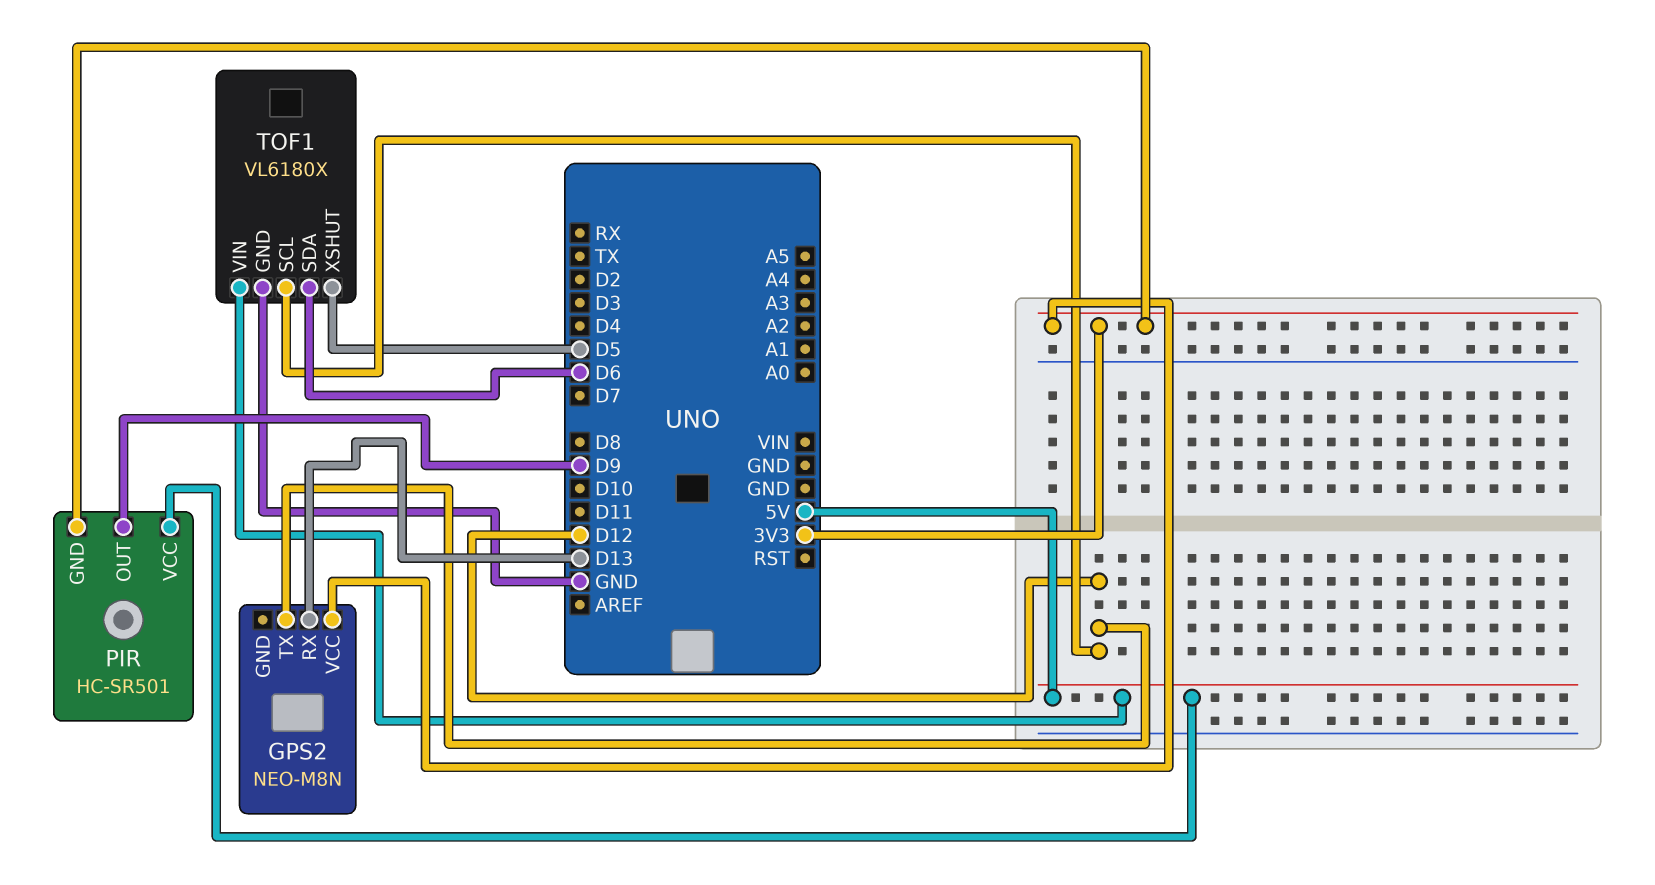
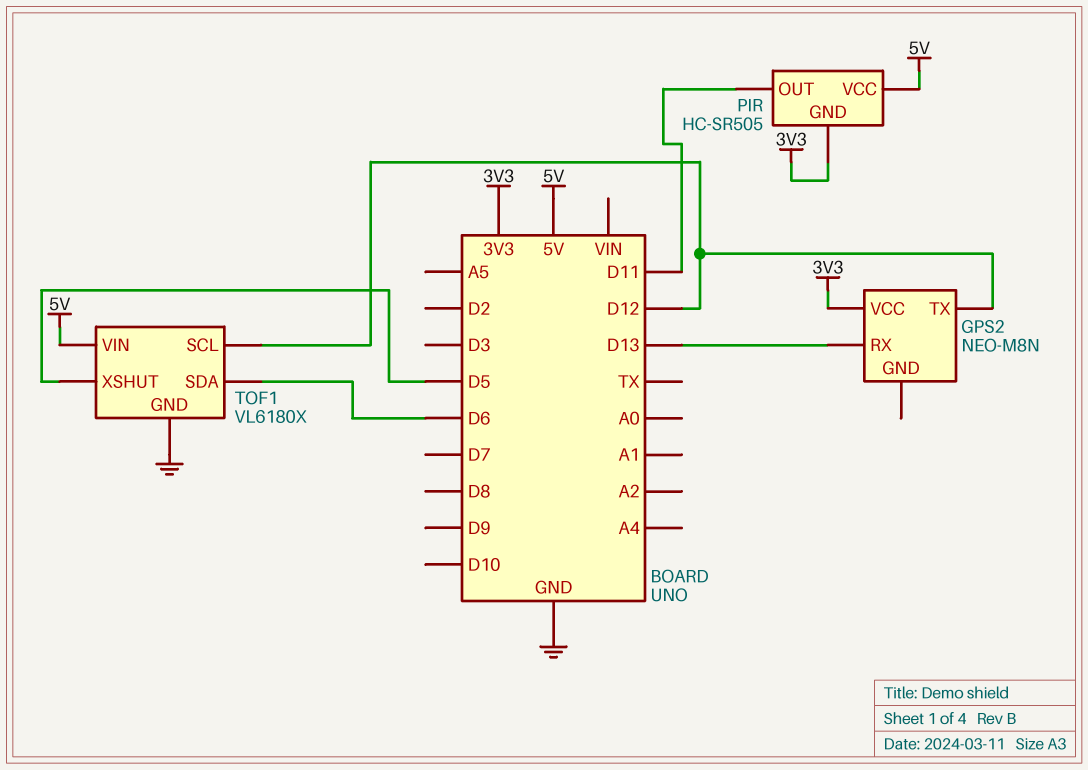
PIR: HC-SR501 -> HC-SR505
PIR pin OUT: D9 -> D11

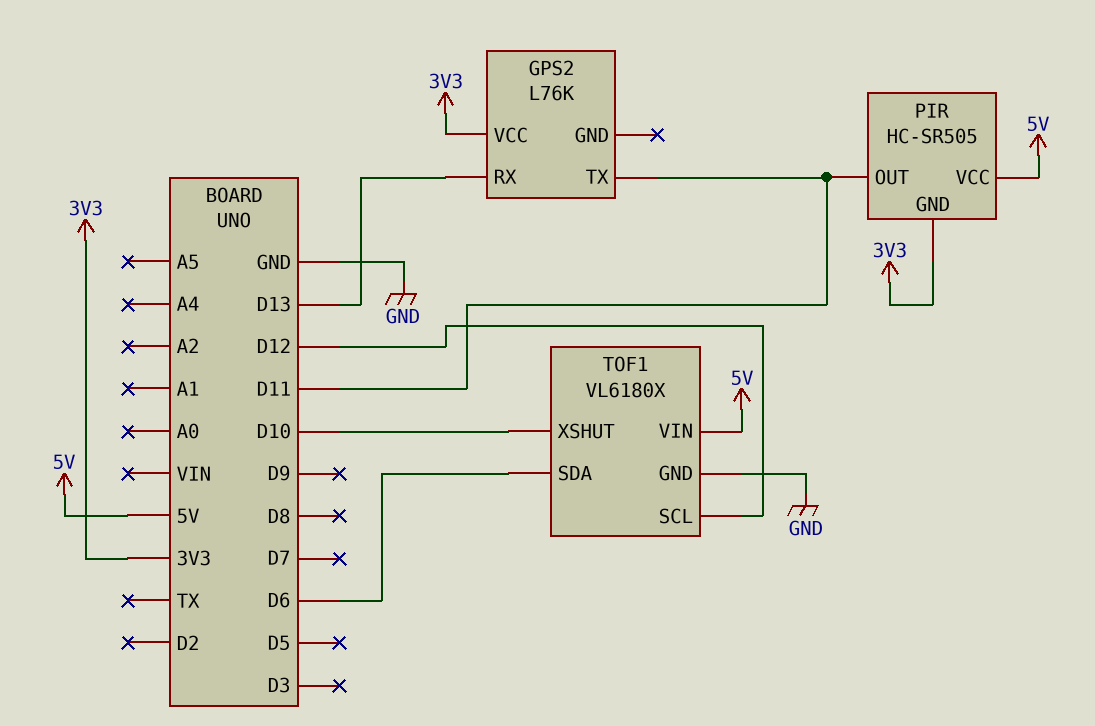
GPS2: NEO-M8N -> L76K
GPS2 pin TX: D12 -> D11
TOF1 pin XSHUT: D5 -> D10

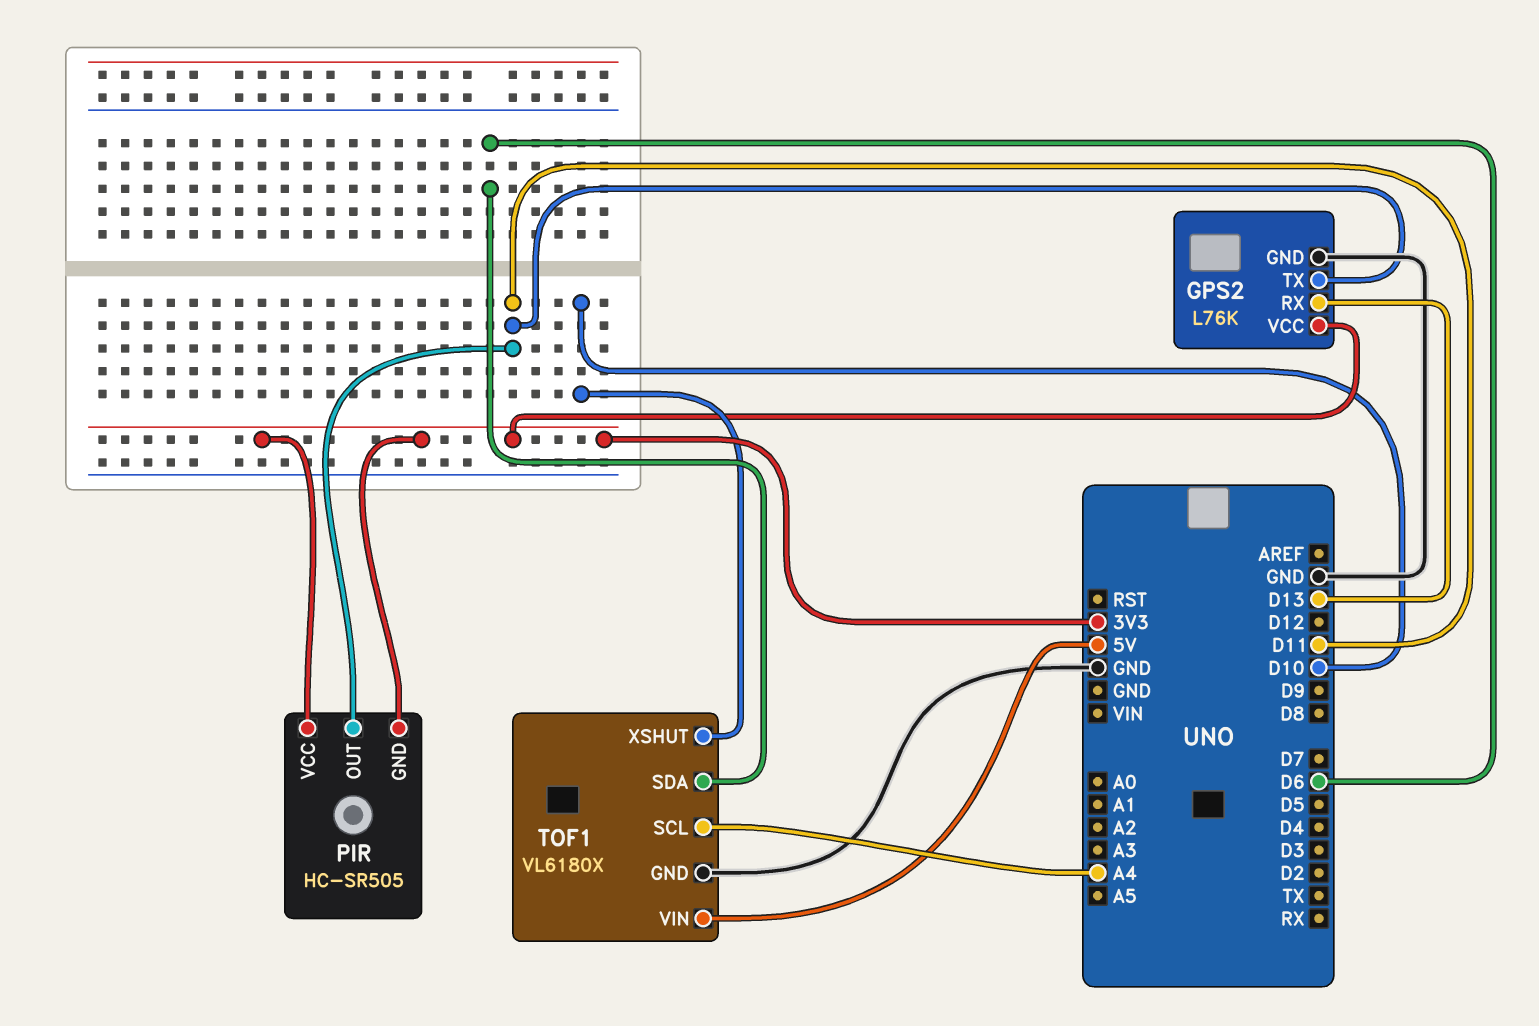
GPS2 pin GND: none -> GND
PIR pin VCC: 5V -> 3V3
TOF1 pin SCL: D12 -> A4

